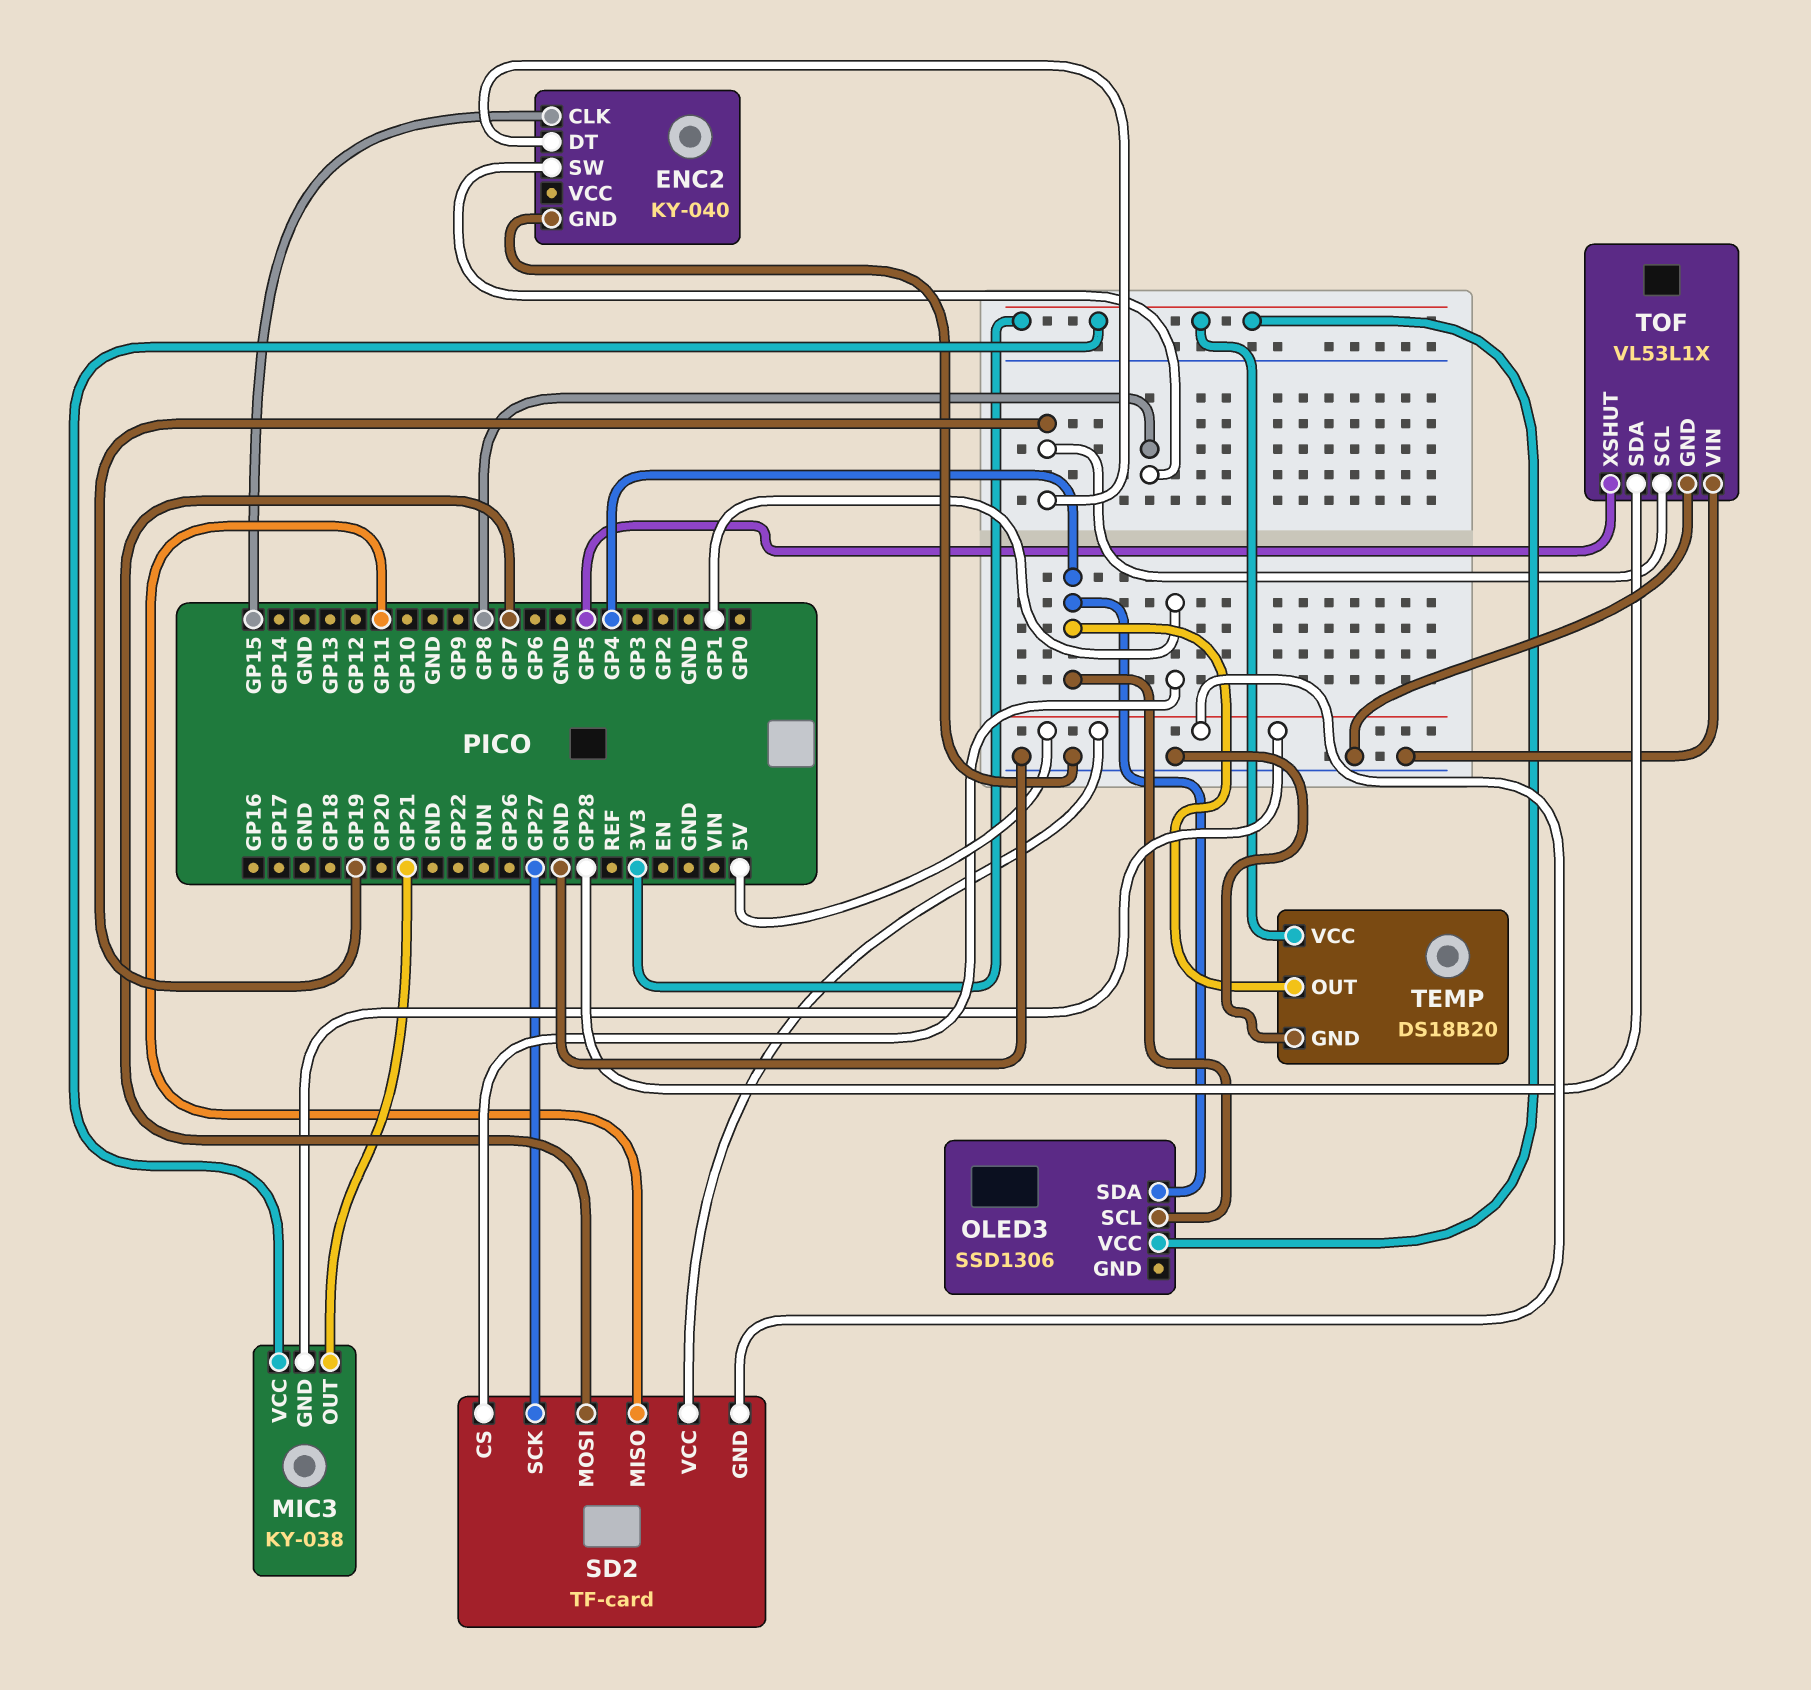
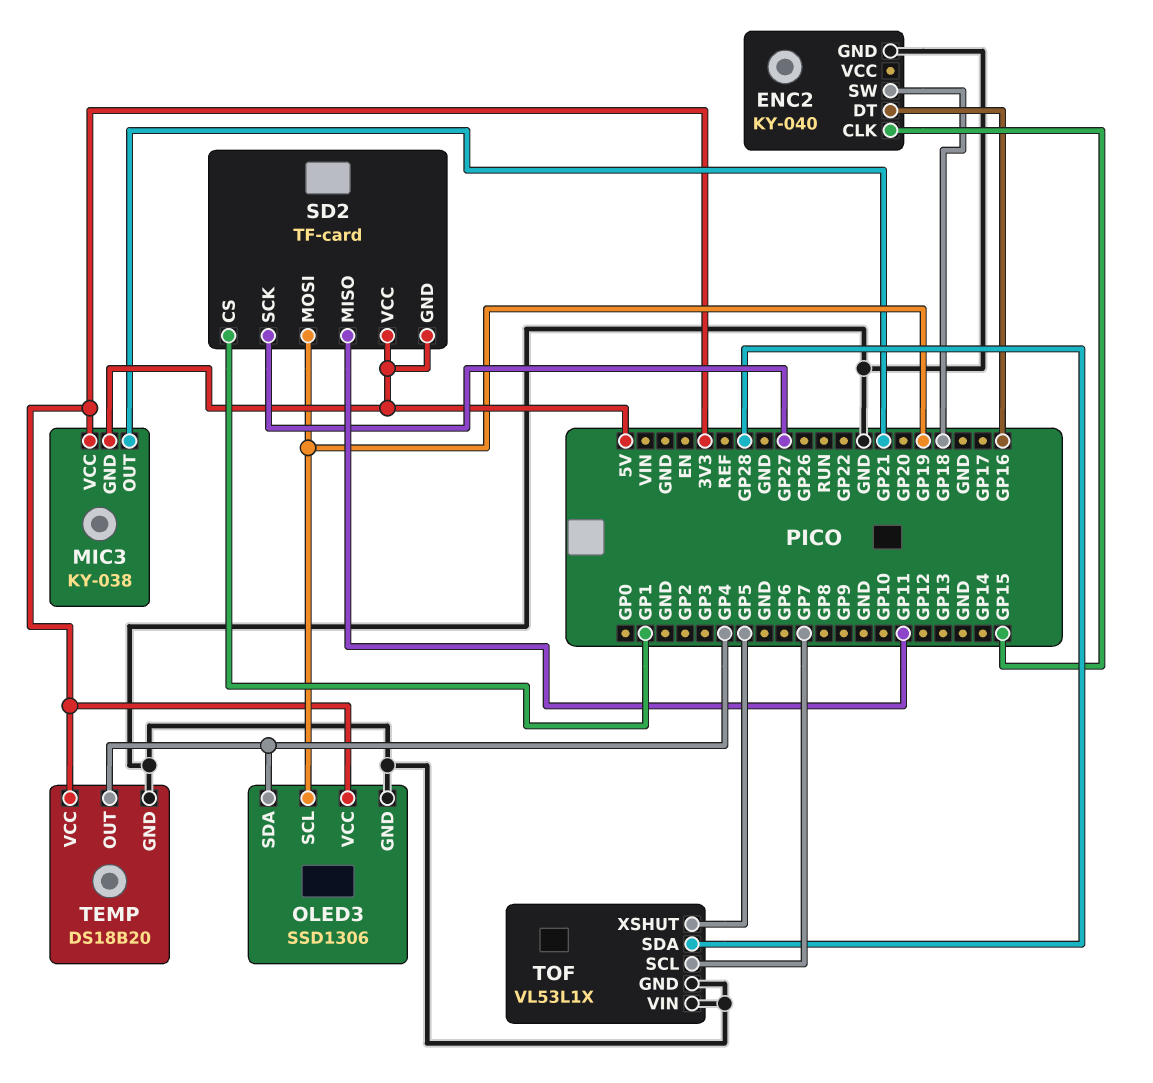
ENC2 pin DT: GP19 -> GP16
ENC2 pin SW: GP8 -> GP18
OLED3 pin GND: none -> GND
OLED3 pin SCL: GP4 -> GP19
SD2 pin MOSI: GP7 -> GP19
TOF pin SCL: GP19 -> GP7

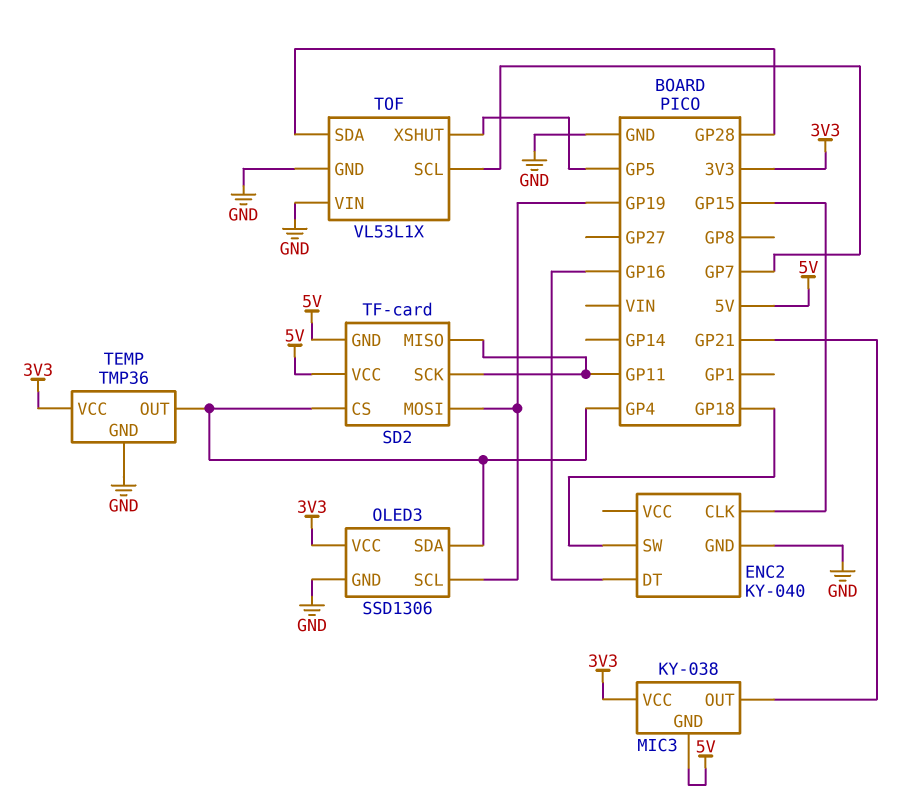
SD2 pin CS: GP1 -> GP4
SD2 pin SCK: GP27 -> GP11
TEMP: DS18B20 -> TMP36

